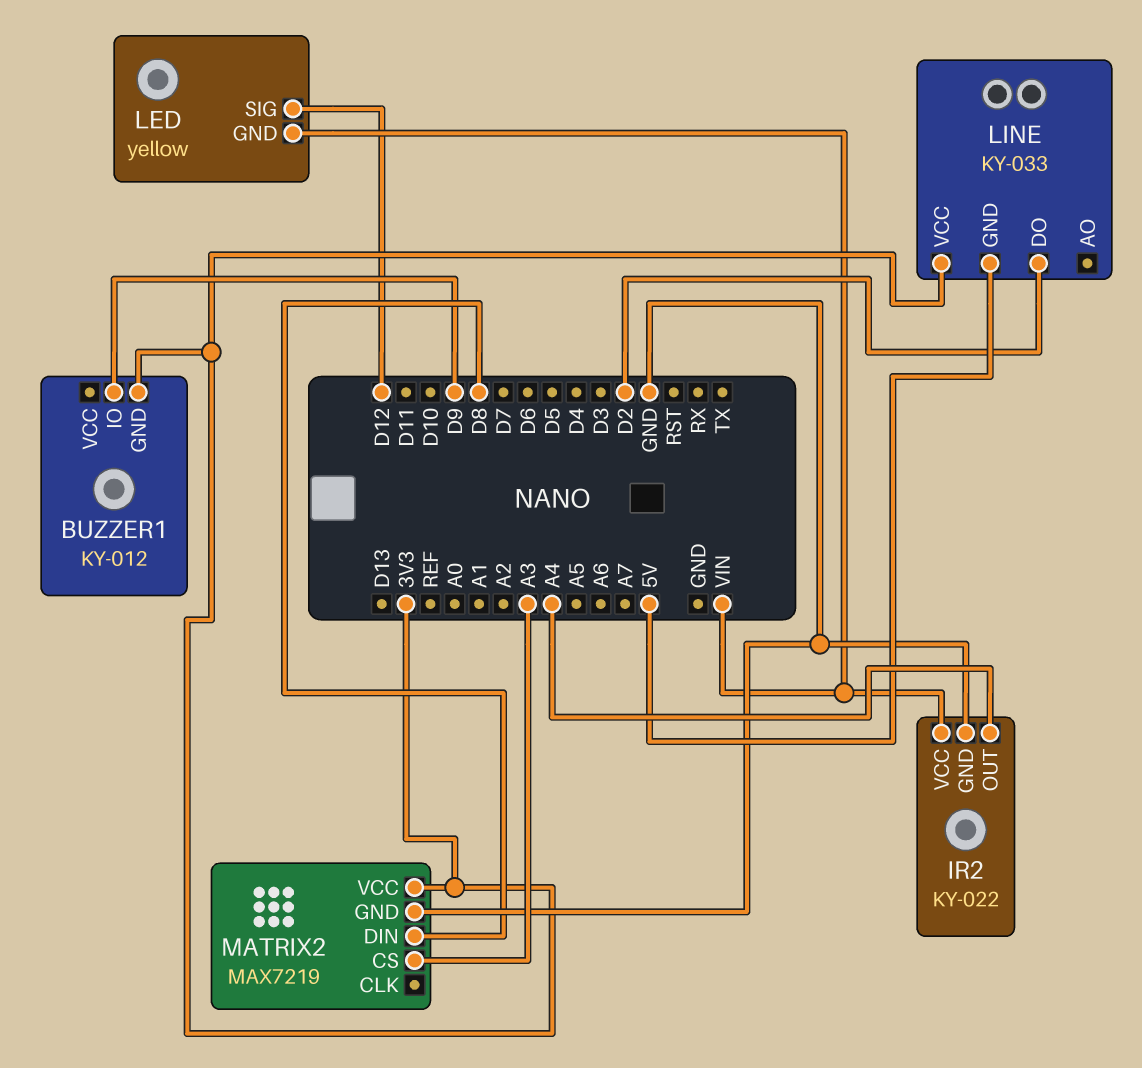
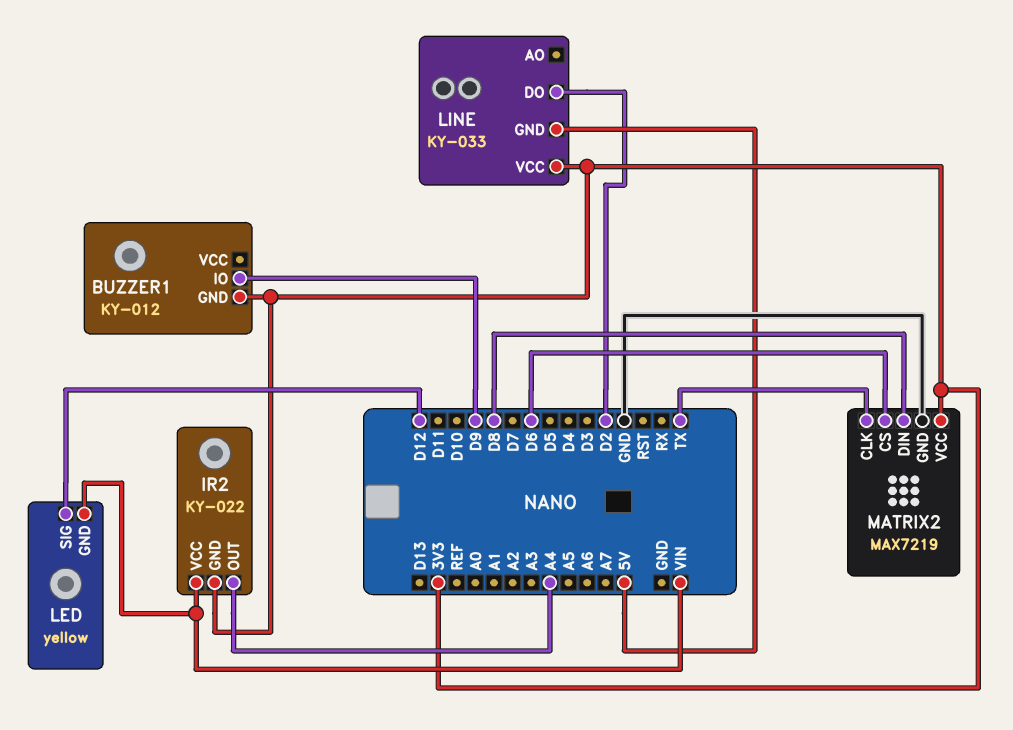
IR2 pin GND: GND -> 3V3
MATRIX2 pin CLK: none -> TX
MATRIX2 pin CS: A3 -> D6

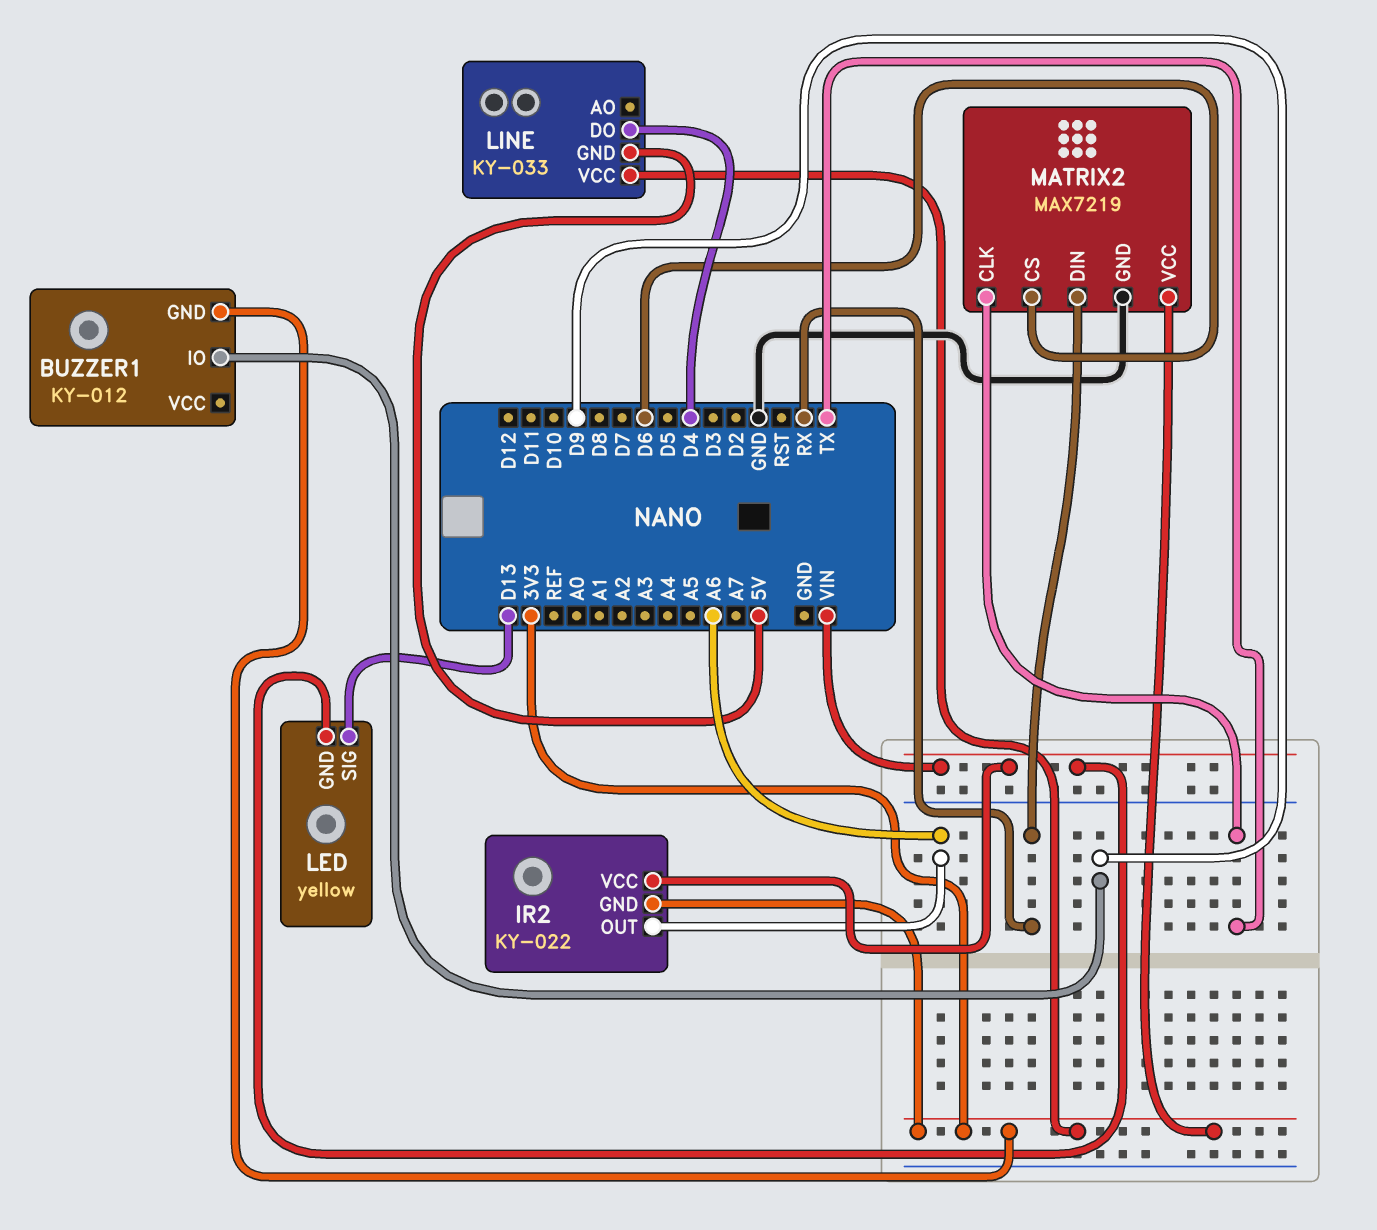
IR2 pin OUT: A4 -> A6
LED pin SIG: D12 -> D13
LINE pin DO: D2 -> D4
MATRIX2 pin DIN: D8 -> RX

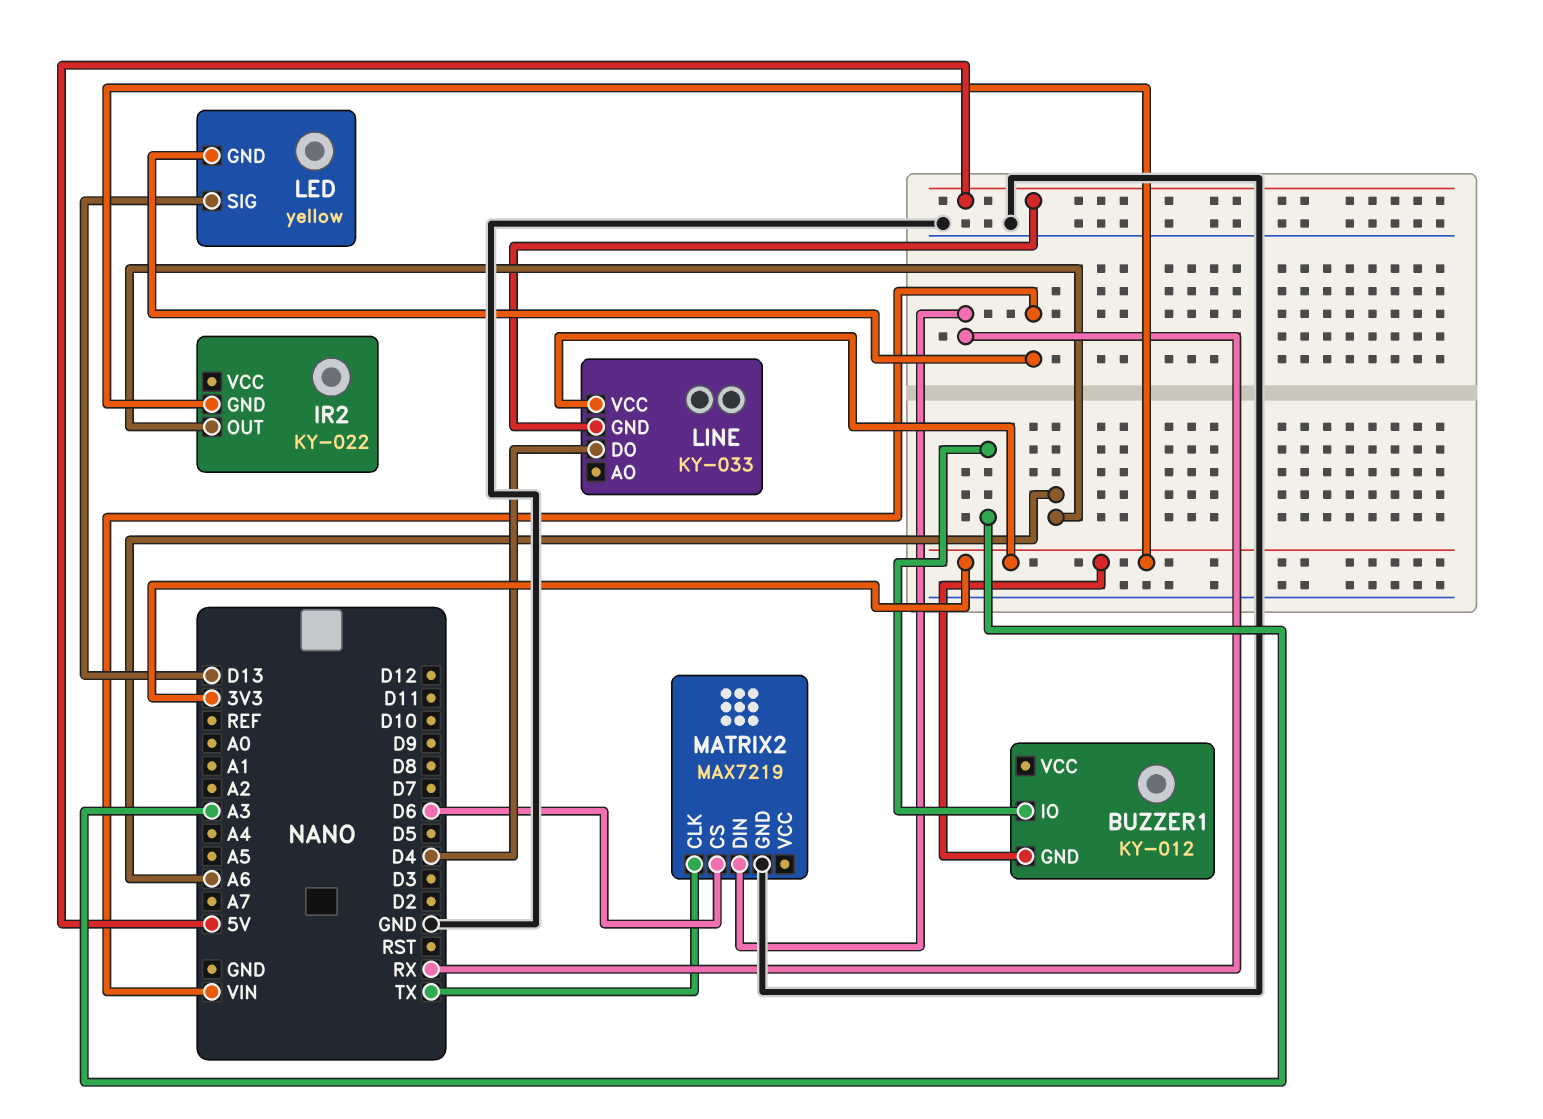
BUZZER1 pin IO: D9 -> A3
IR2 pin VCC: VIN -> none
MATRIX2 pin VCC: 3V3 -> none

